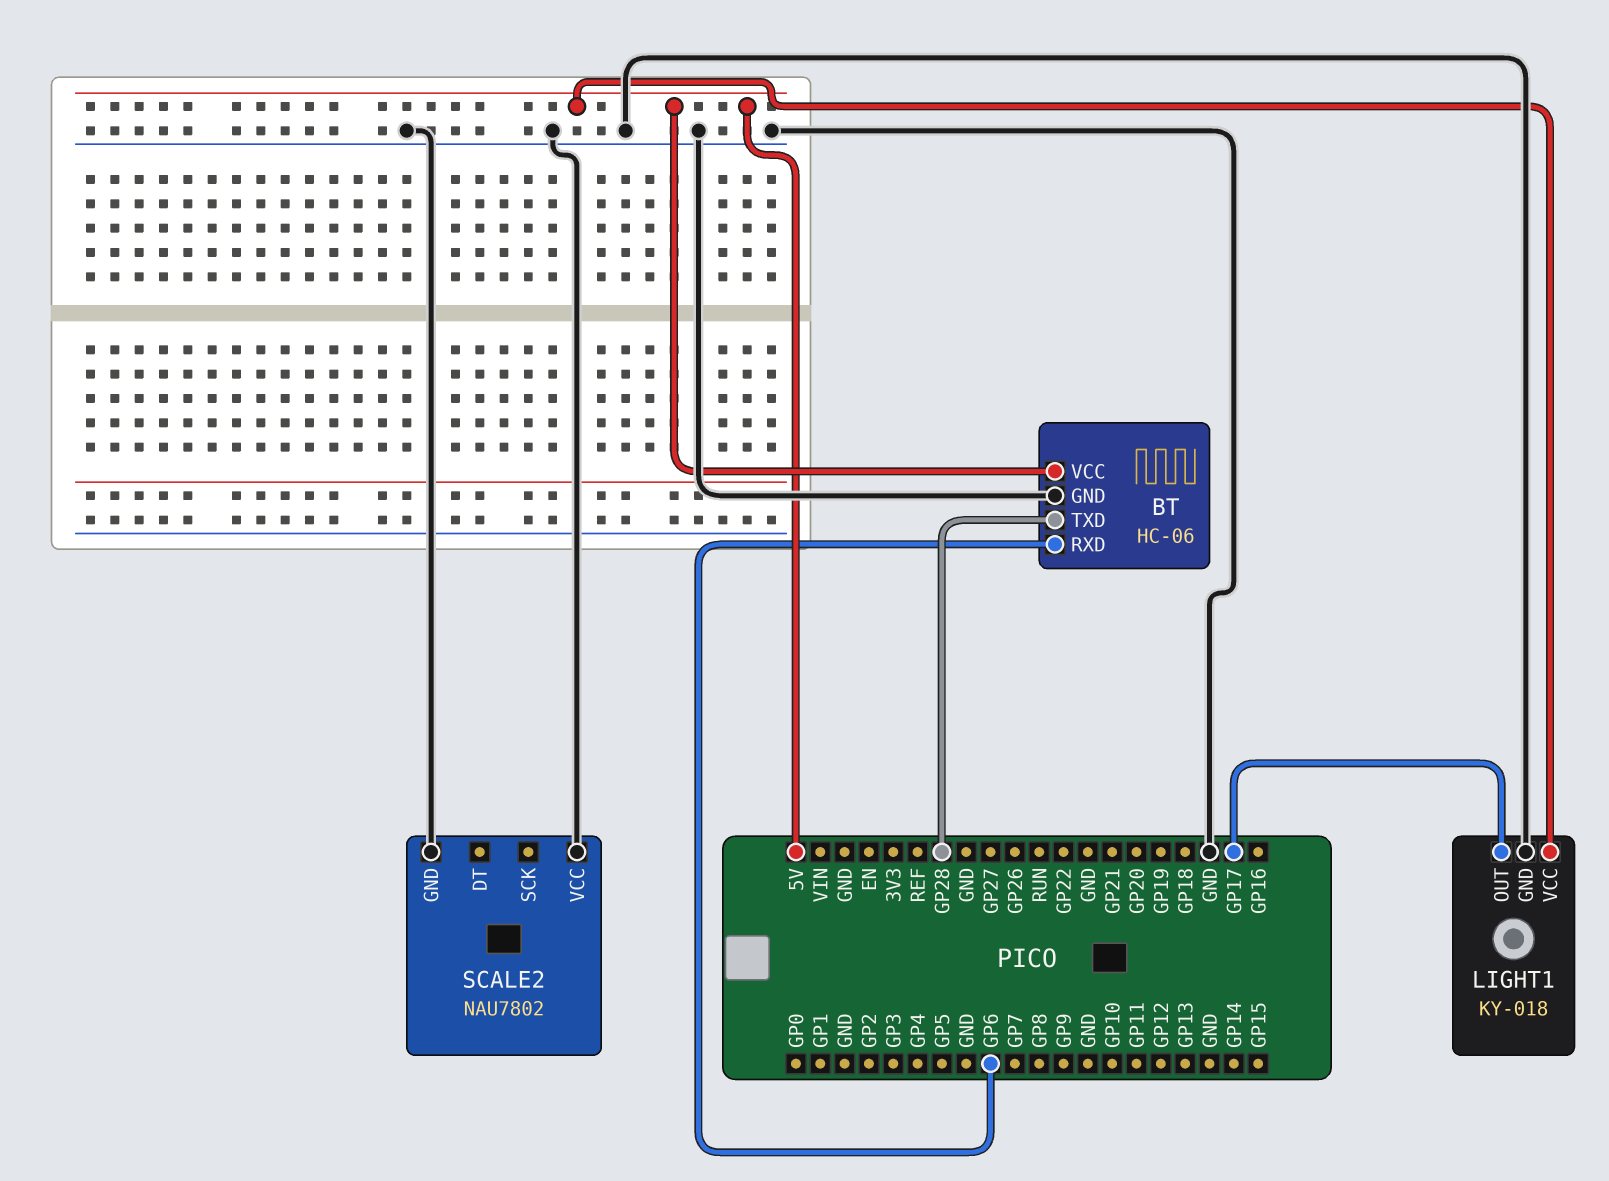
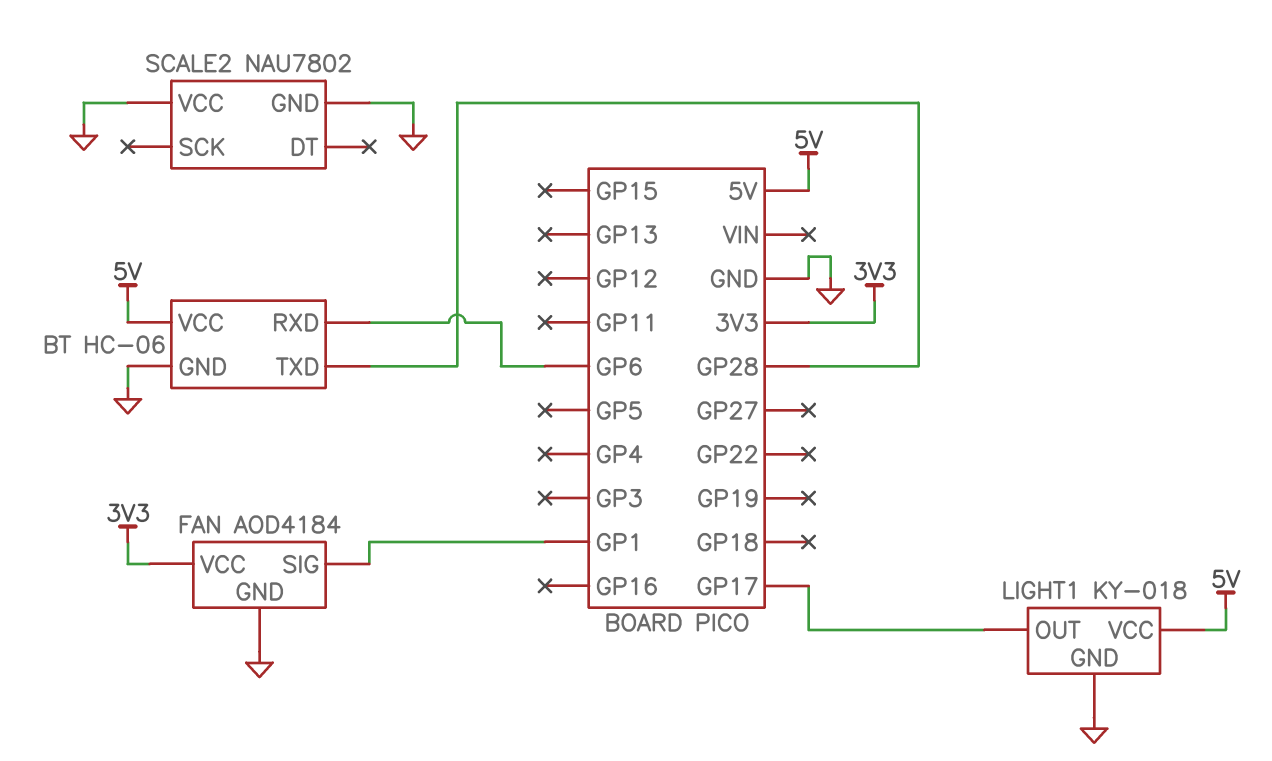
FAN: none -> AOD4184
FAN pin GND: none -> GND
FAN pin SIG: none -> GP1
FAN pin VCC: none -> 3V3

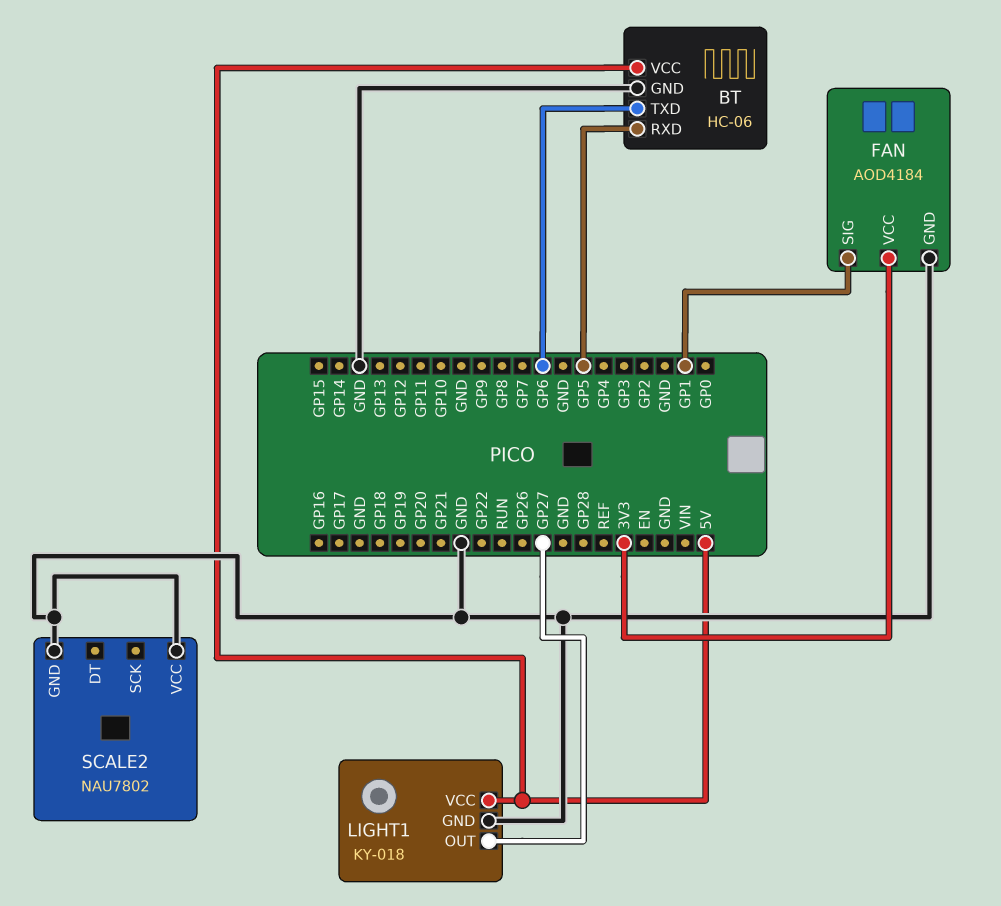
BT pin RXD: GP6 -> GP5
BT pin TXD: GP28 -> GP6
LIGHT1 pin OUT: GP17 -> GP27

